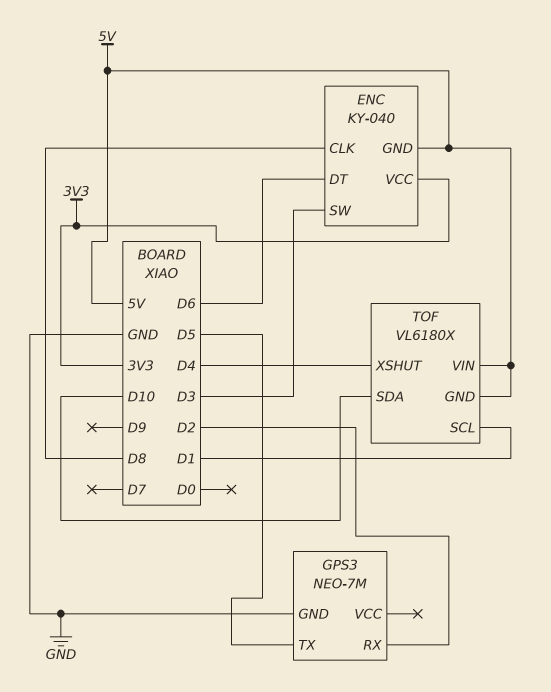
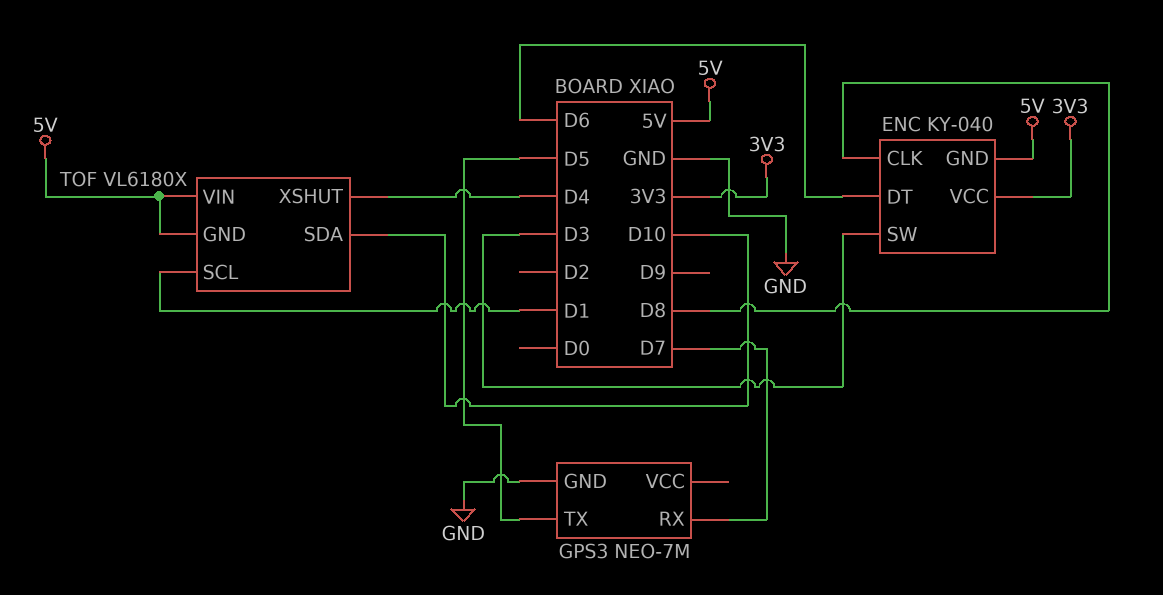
GPS3 pin RX: D2 -> D7

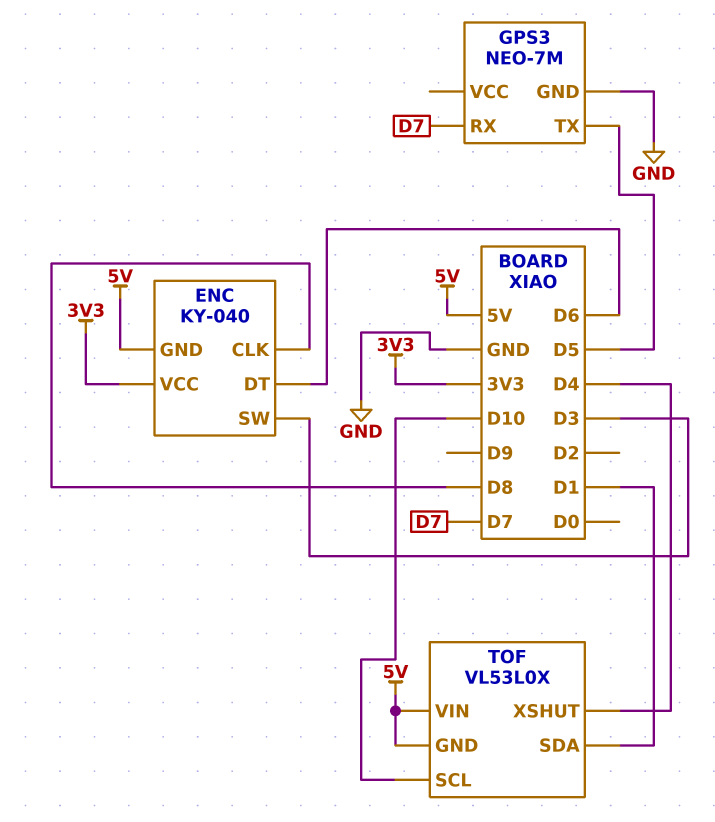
TOF: VL6180X -> VL53L0X
TOF pin SCL: D1 -> D10
TOF pin SDA: D10 -> D1

